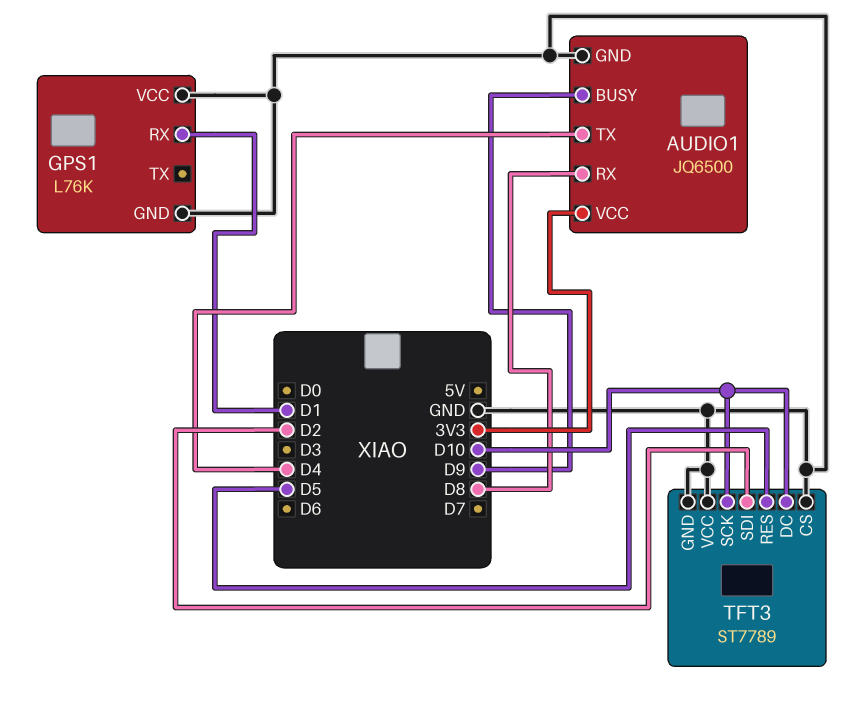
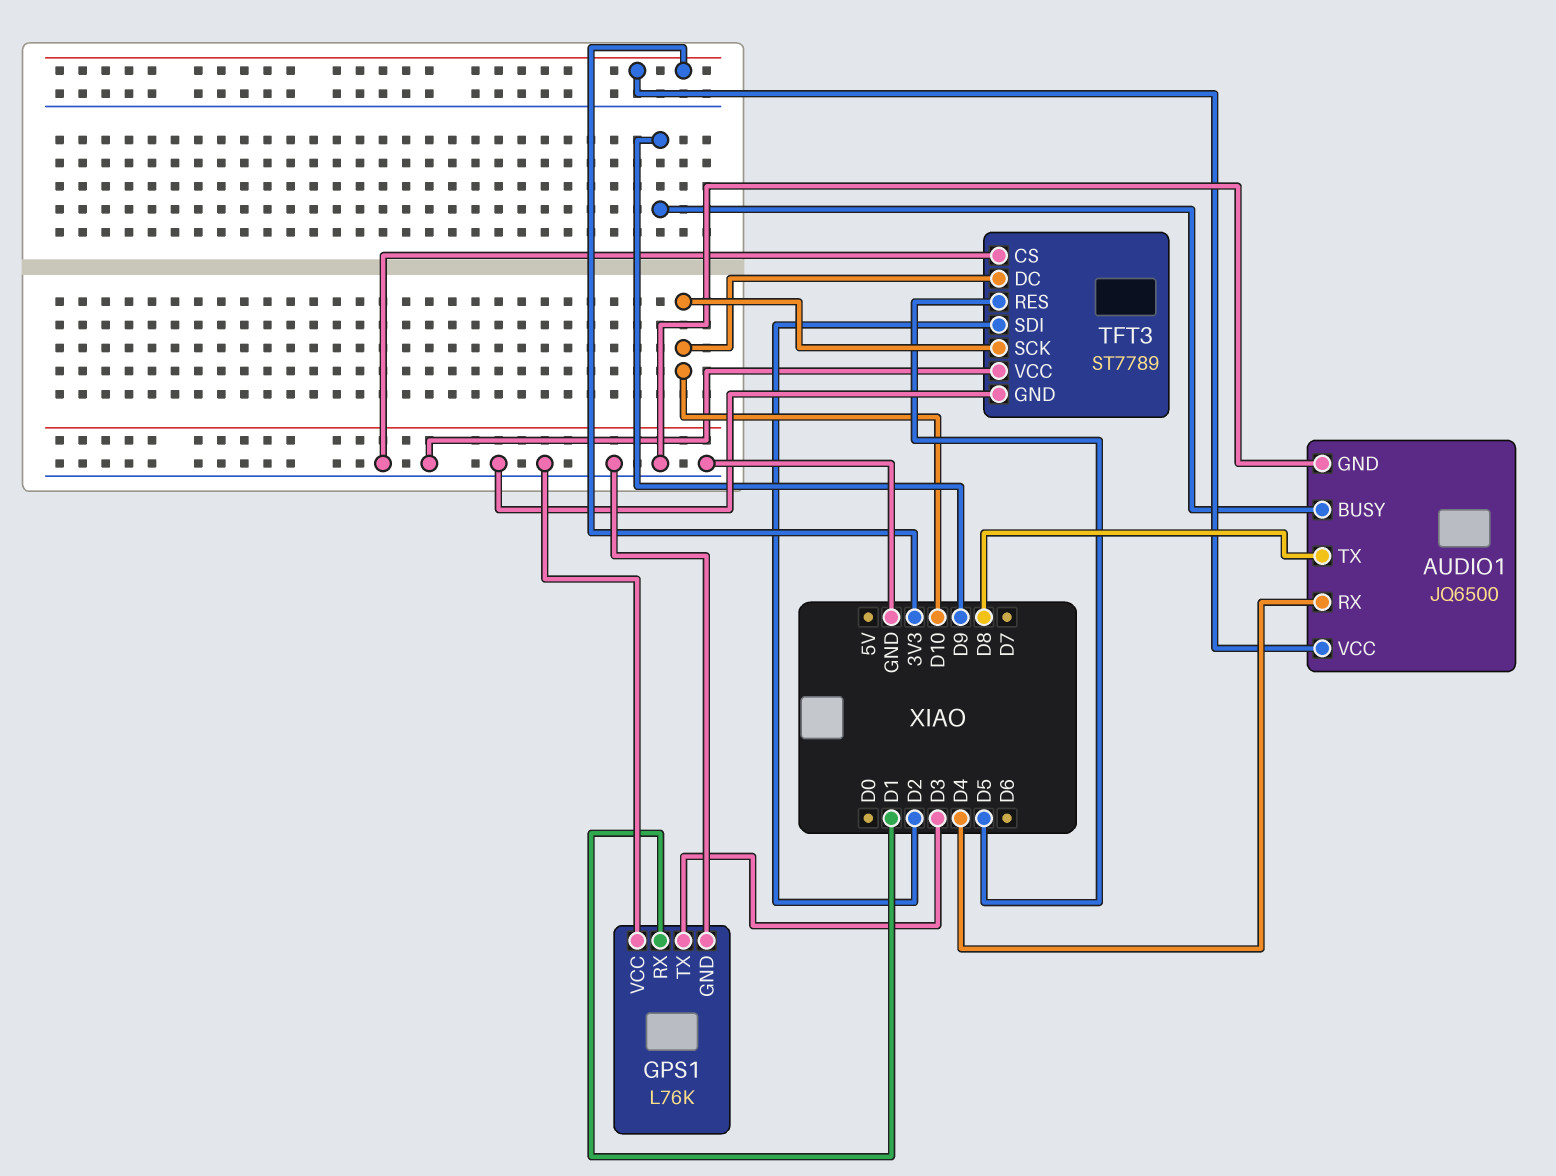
AUDIO1 pin RX: D8 -> D4
AUDIO1 pin TX: D4 -> D8
GPS1 pin TX: none -> D3

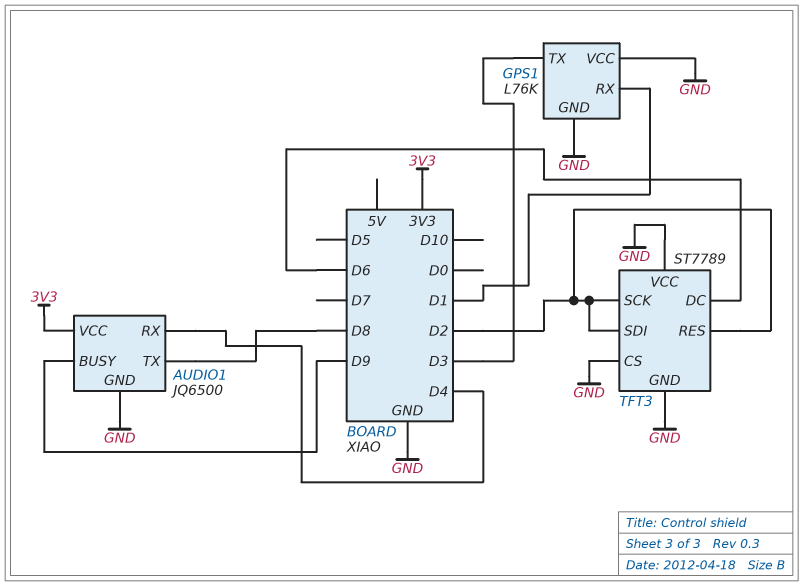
TFT3 pin DC: D10 -> D6
TFT3 pin RES: D5 -> D2
TFT3 pin SCK: D10 -> D2

